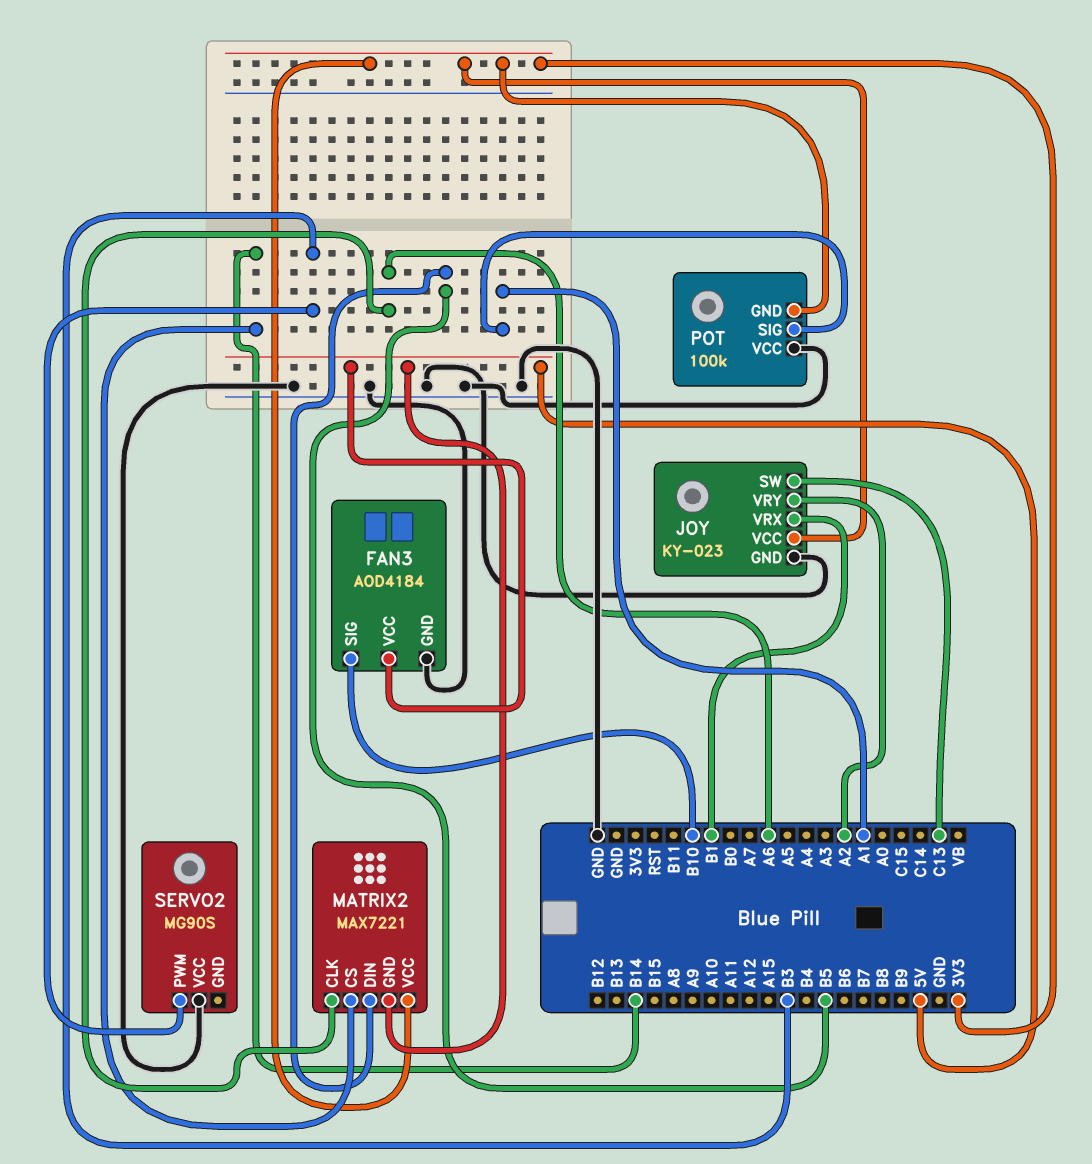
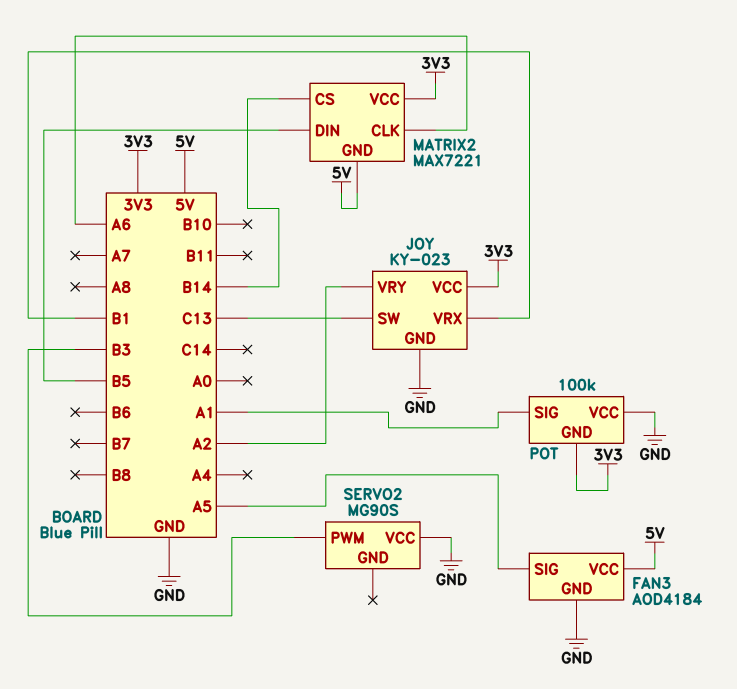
FAN3 pin SIG: B10 -> A5

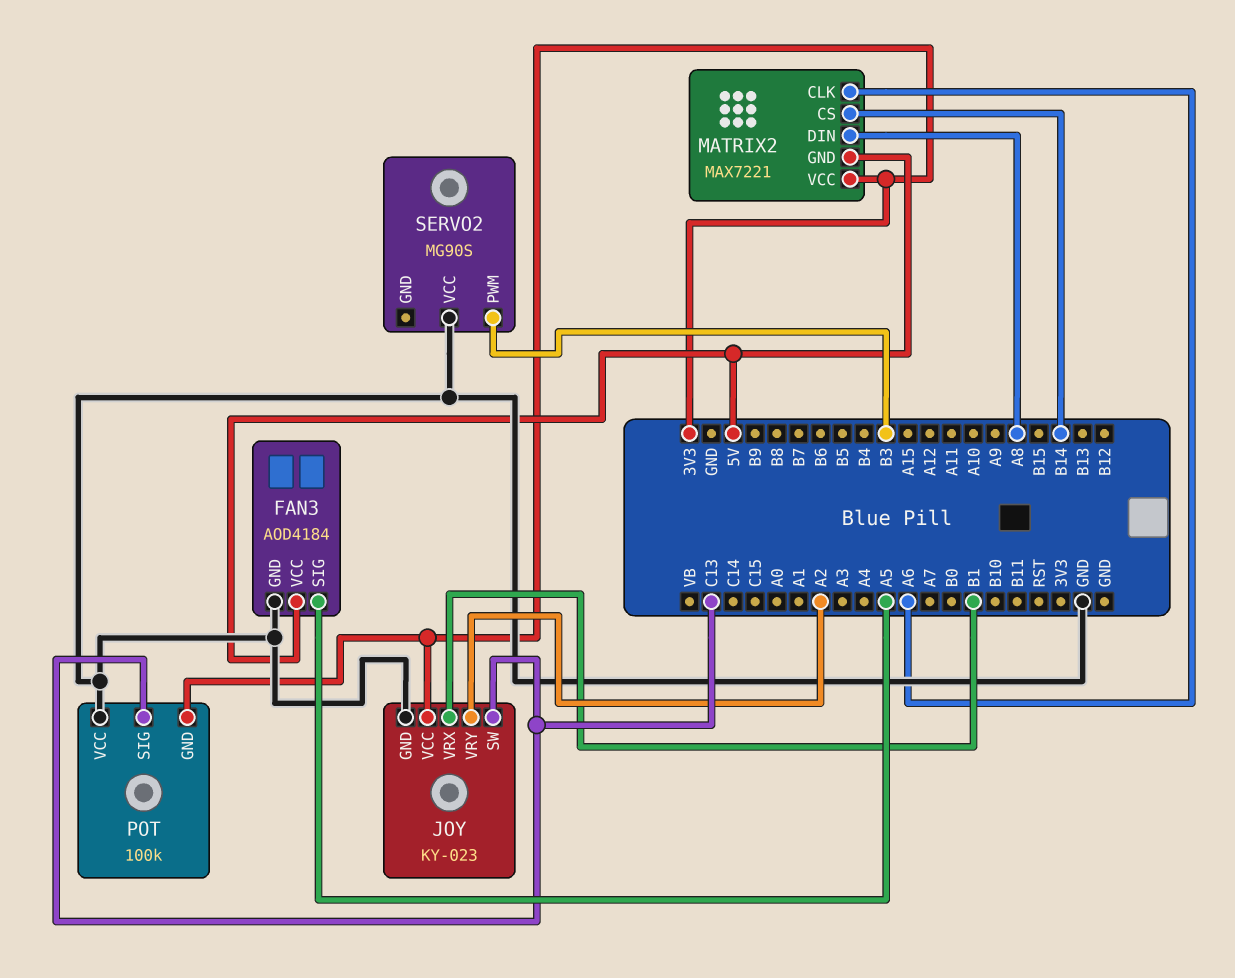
MATRIX2 pin DIN: B5 -> A8
POT pin SIG: A1 -> C13

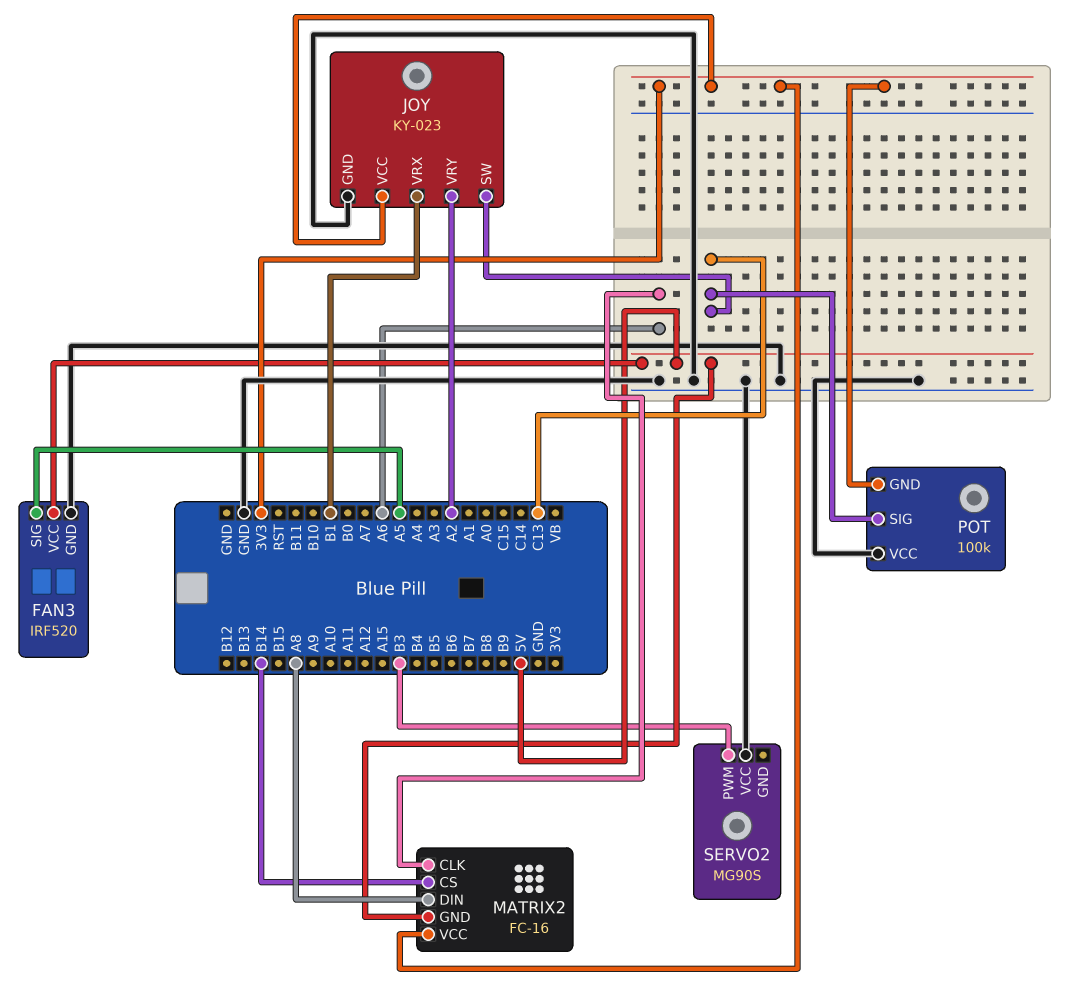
FAN3: AOD4184 -> IRF520
MATRIX2: MAX7221 -> FC-16

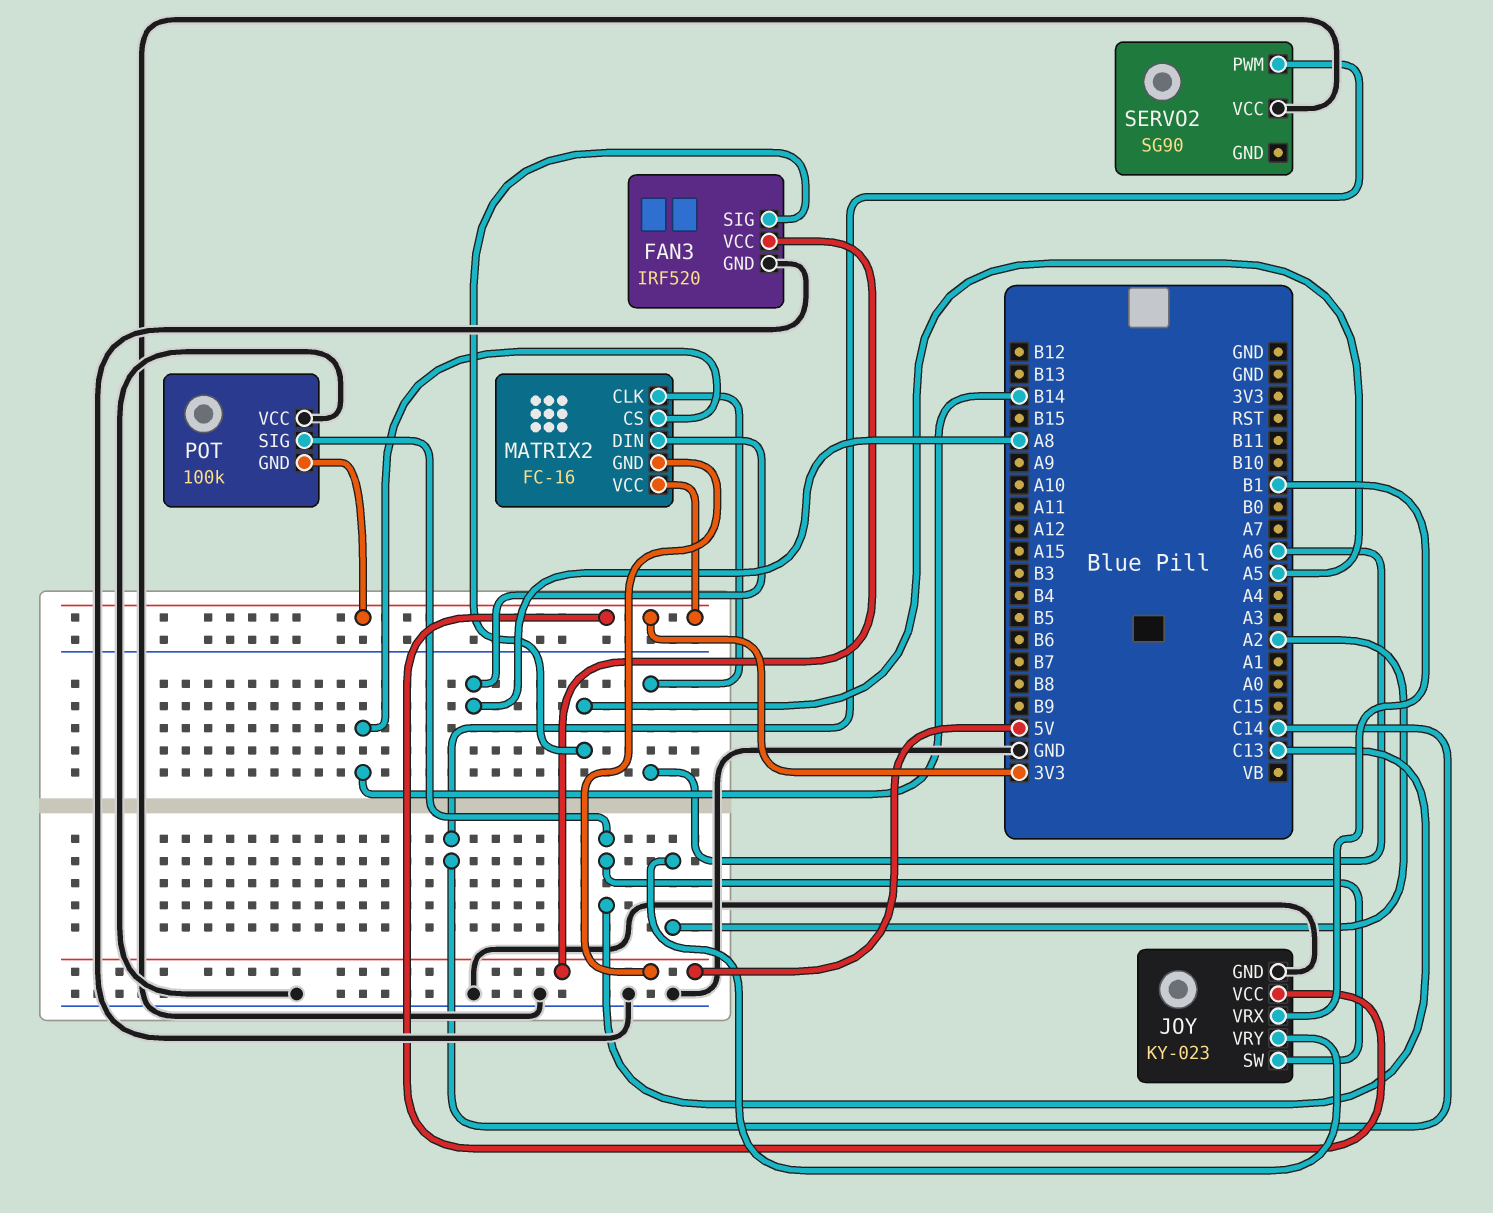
SERVO2: MG90S -> SG90
SERVO2 pin PWM: B3 -> C14

